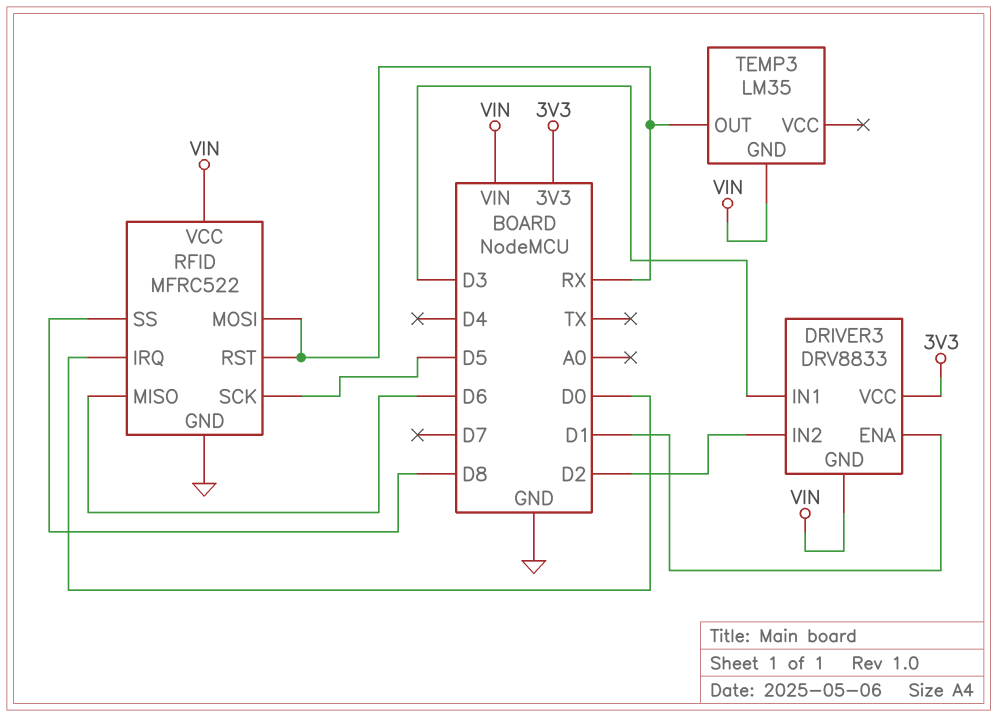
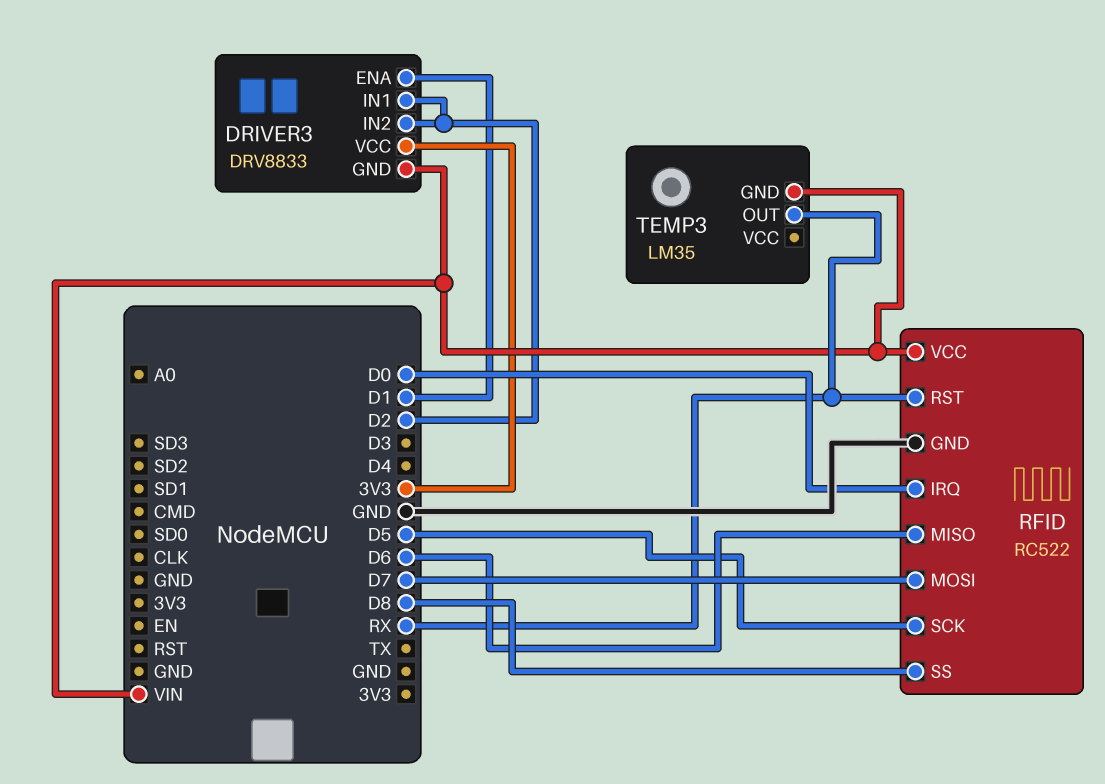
DRIVER3 pin IN1: D3 -> D2
RFID: MFRC522 -> RC522
RFID pin MOSI: RX -> D7

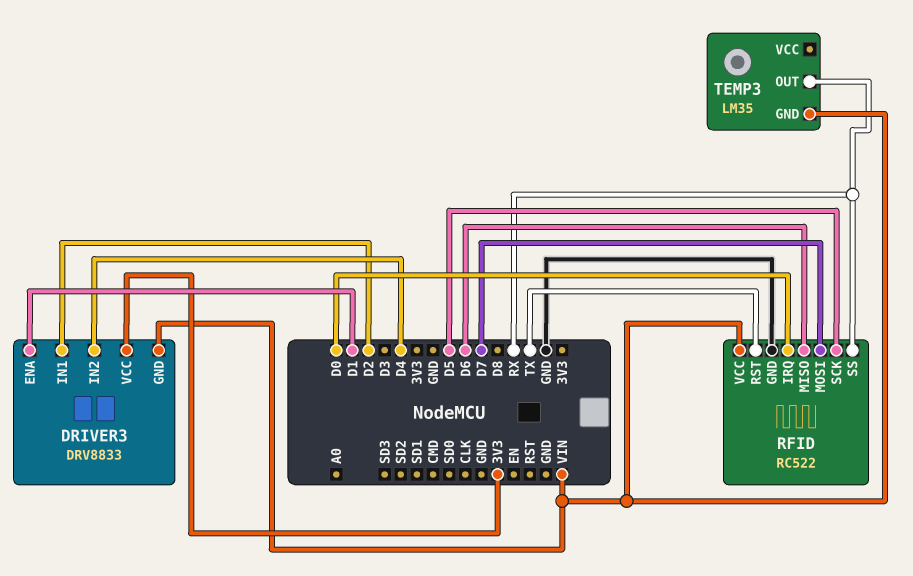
DRIVER3 pin IN2: D2 -> D4
RFID pin RST: RX -> TX
RFID pin SS: D8 -> RX

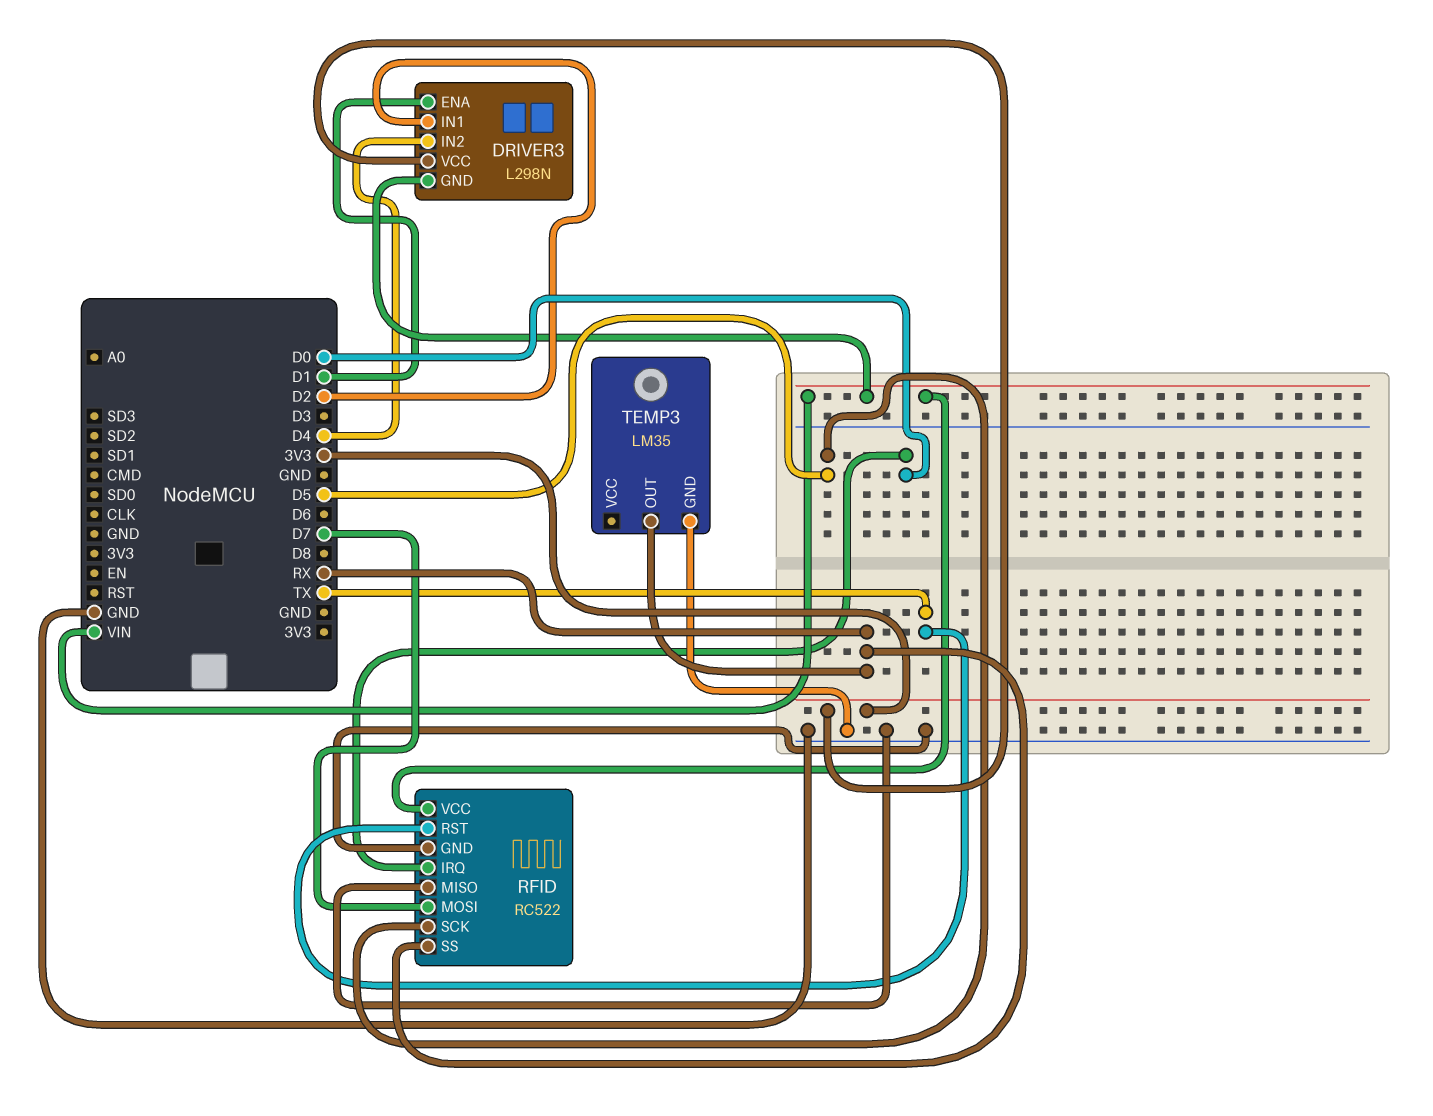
DRIVER3: DRV8833 -> L298N
RFID pin MISO: D6 -> GND
TEMP3 pin GND: VIN -> GND

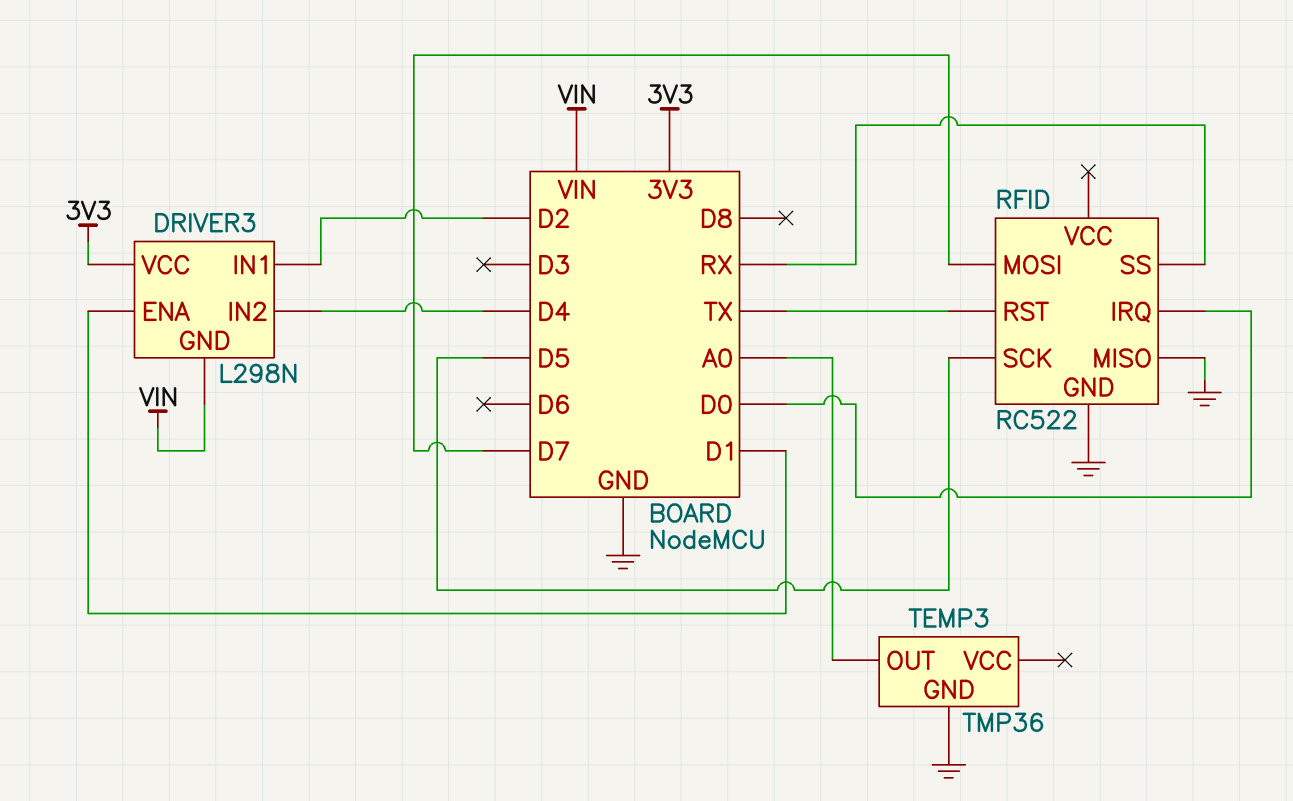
RFID pin VCC: VIN -> none
TEMP3: LM35 -> TMP36
TEMP3 pin OUT: RX -> A0

